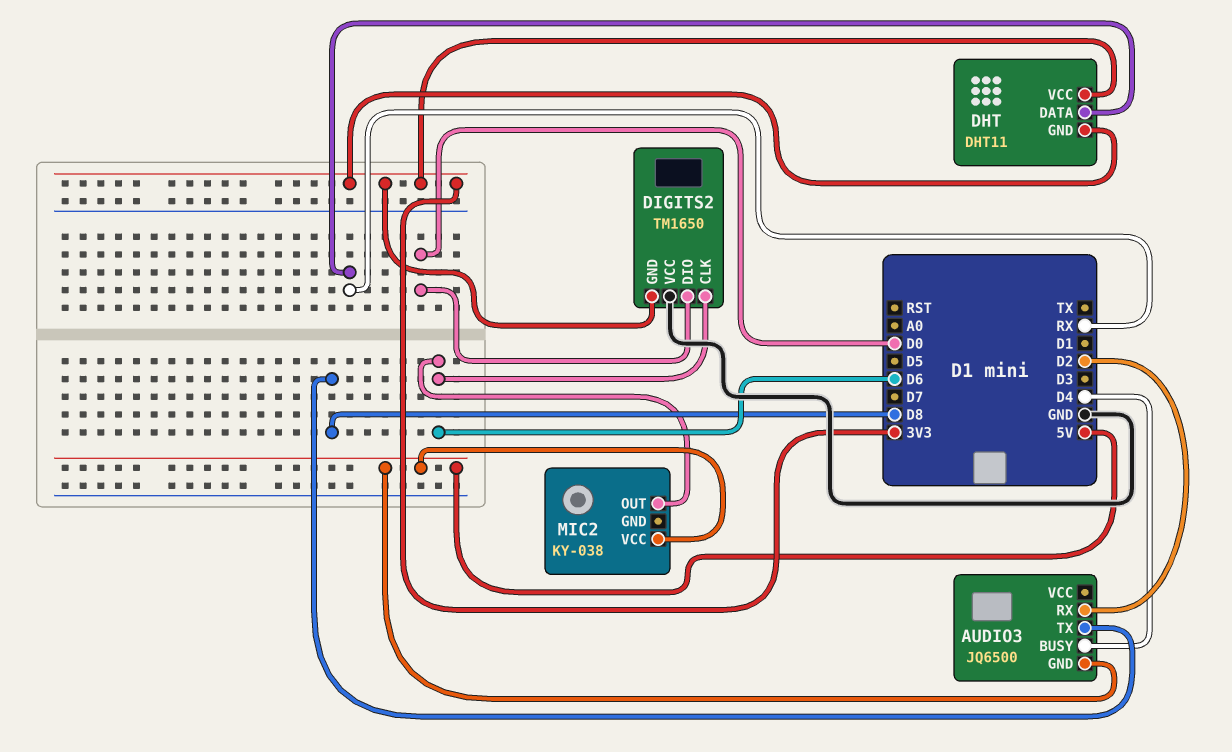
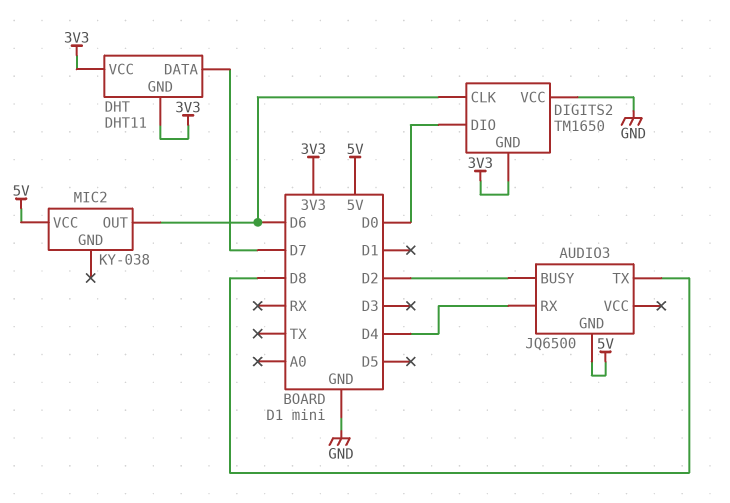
AUDIO3 pin BUSY: D4 -> D2
AUDIO3 pin RX: D2 -> D4
DHT pin DATA: RX -> D7

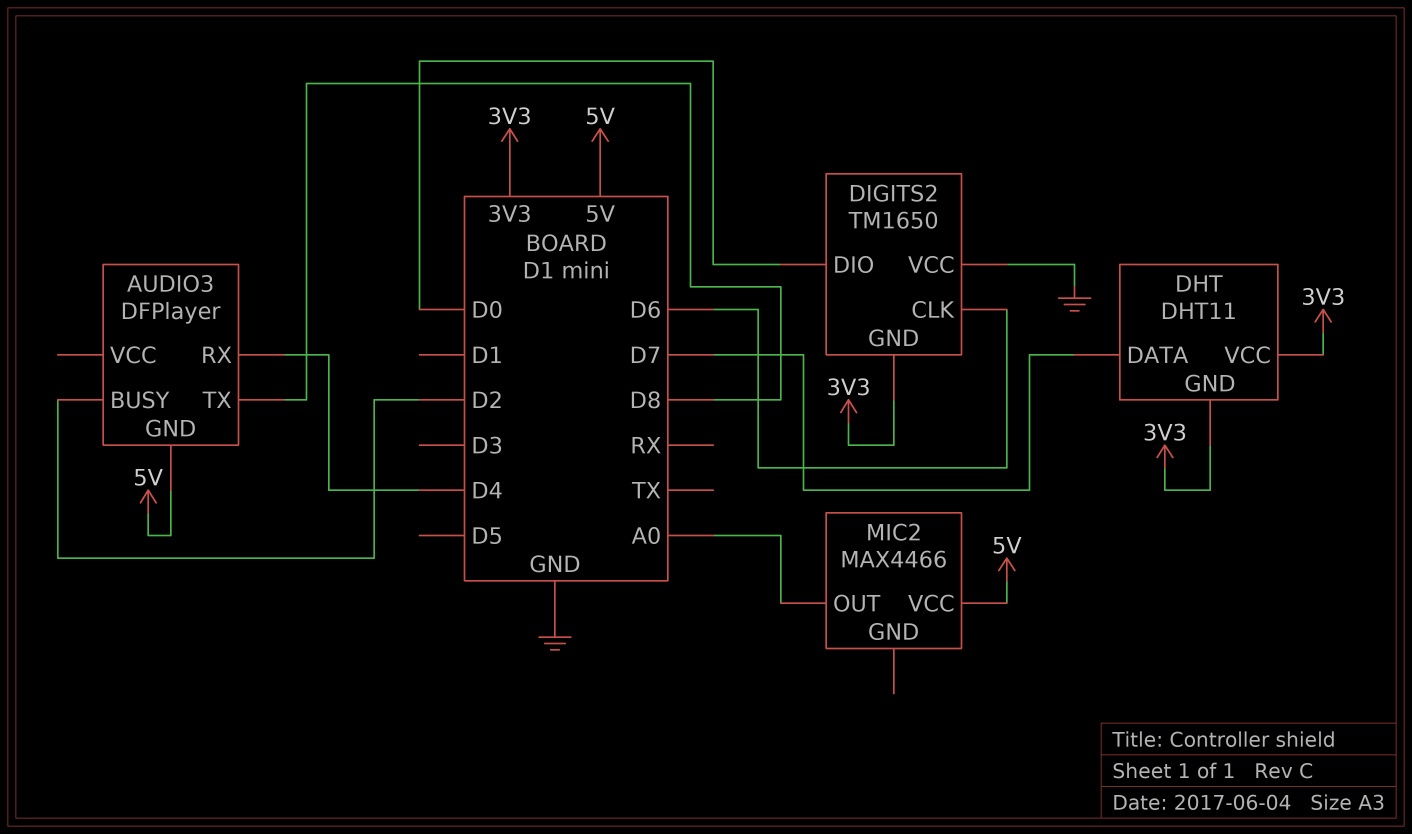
AUDIO3: JQ6500 -> DFPlayer
MIC2: KY-038 -> MAX4466
MIC2 pin OUT: D6 -> A0

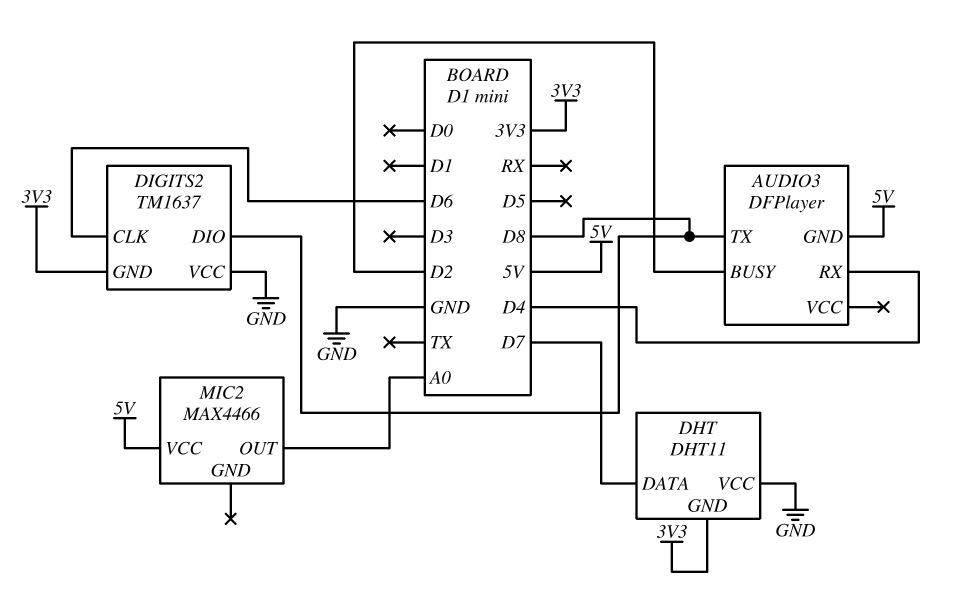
DHT pin VCC: 3V3 -> GND
DIGITS2: TM1650 -> TM1637
DIGITS2 pin DIO: D0 -> D8

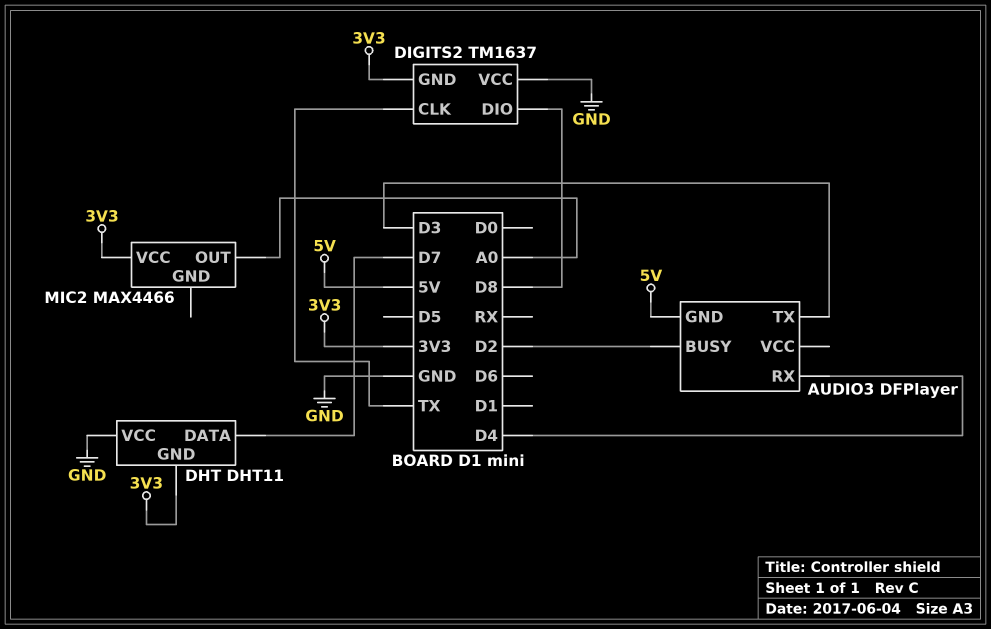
AUDIO3 pin TX: D8 -> D3
DIGITS2 pin CLK: D6 -> TX
MIC2 pin VCC: 5V -> 3V3

